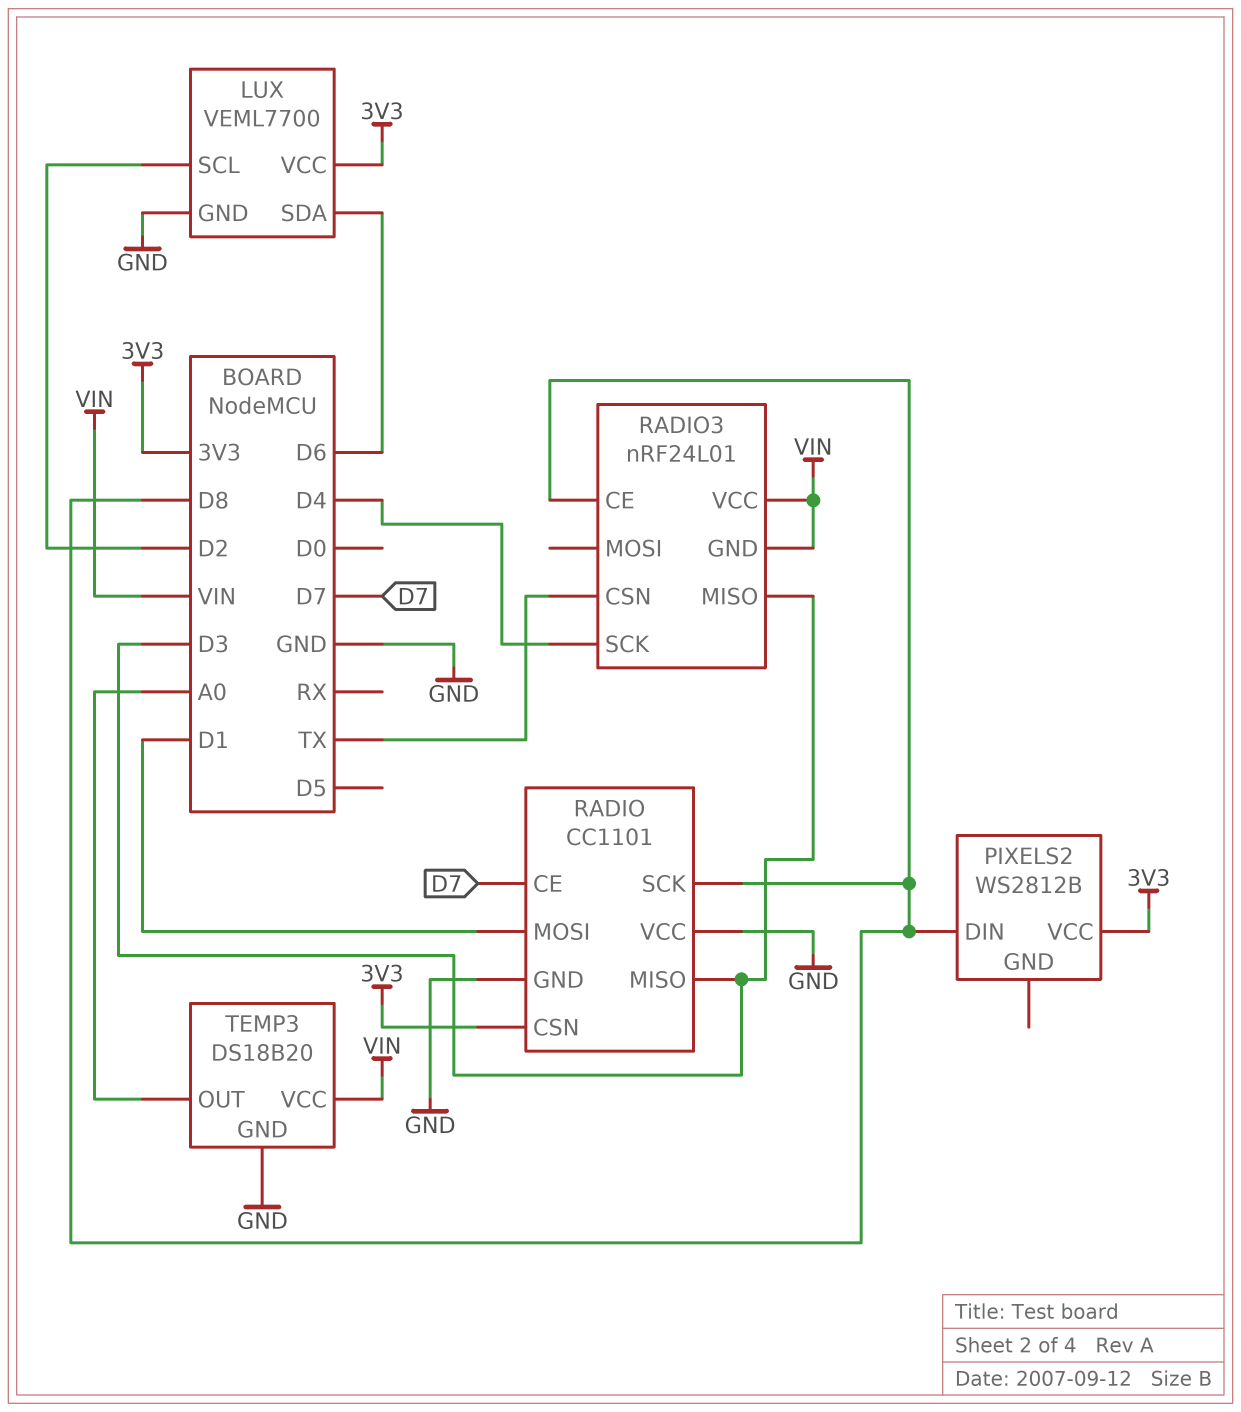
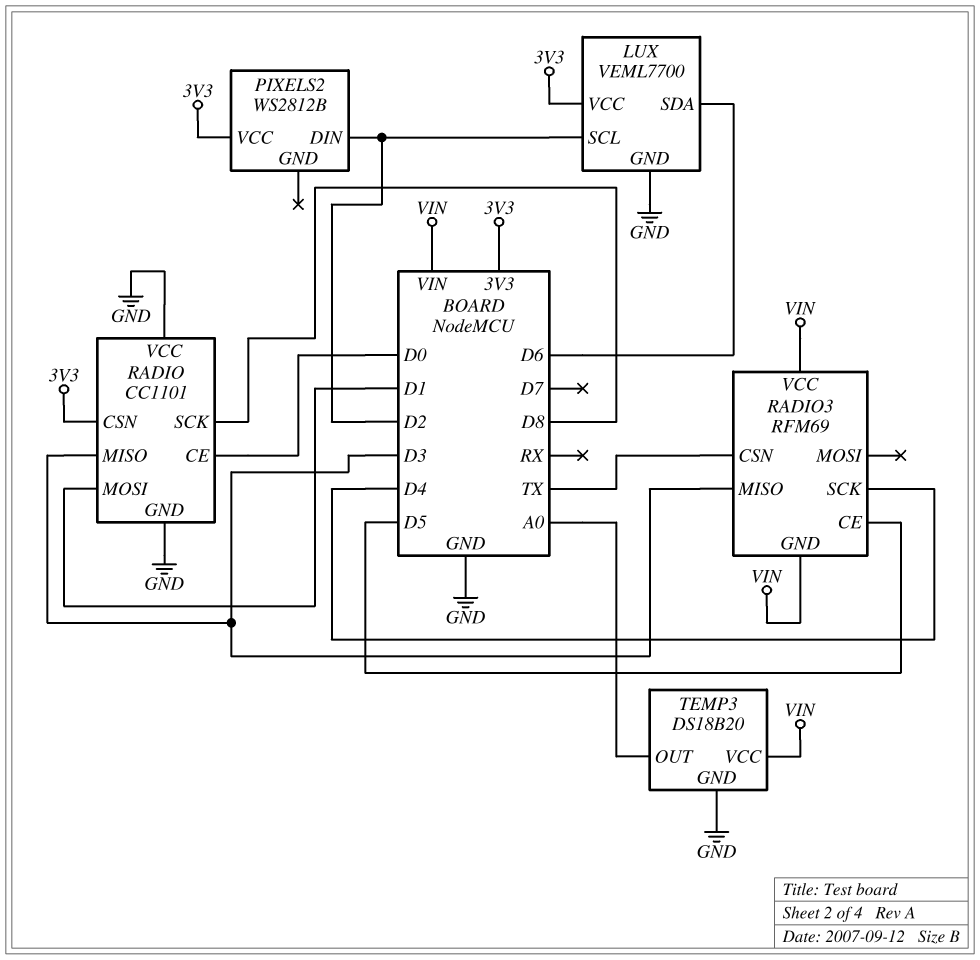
PIXELS2 pin DIN: D8 -> D2
RADIO pin CE: D7 -> D0
RADIO3: nRF24L01 -> RFM69
RADIO3 pin CE: D8 -> D5

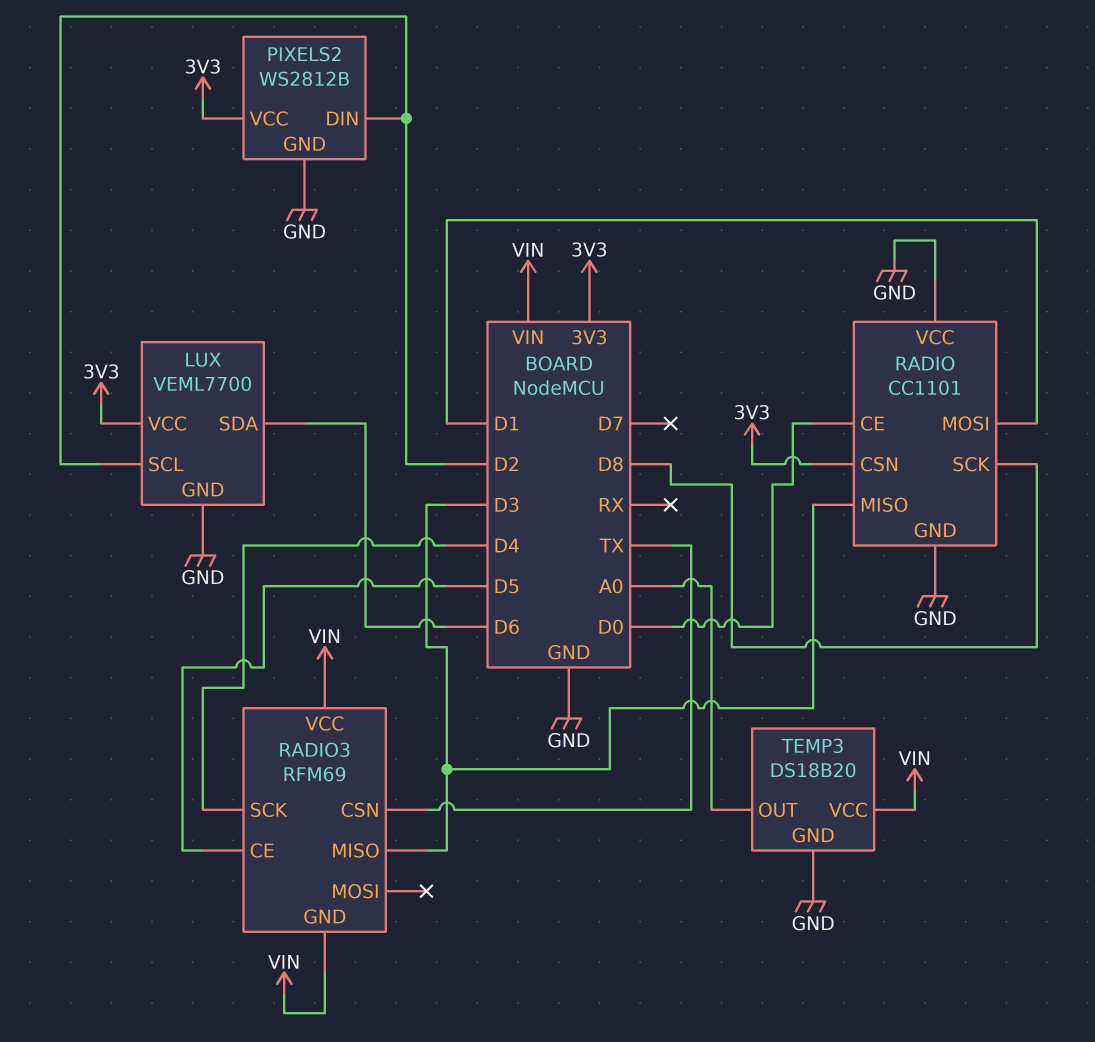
PIXELS2 pin GND: none -> GND

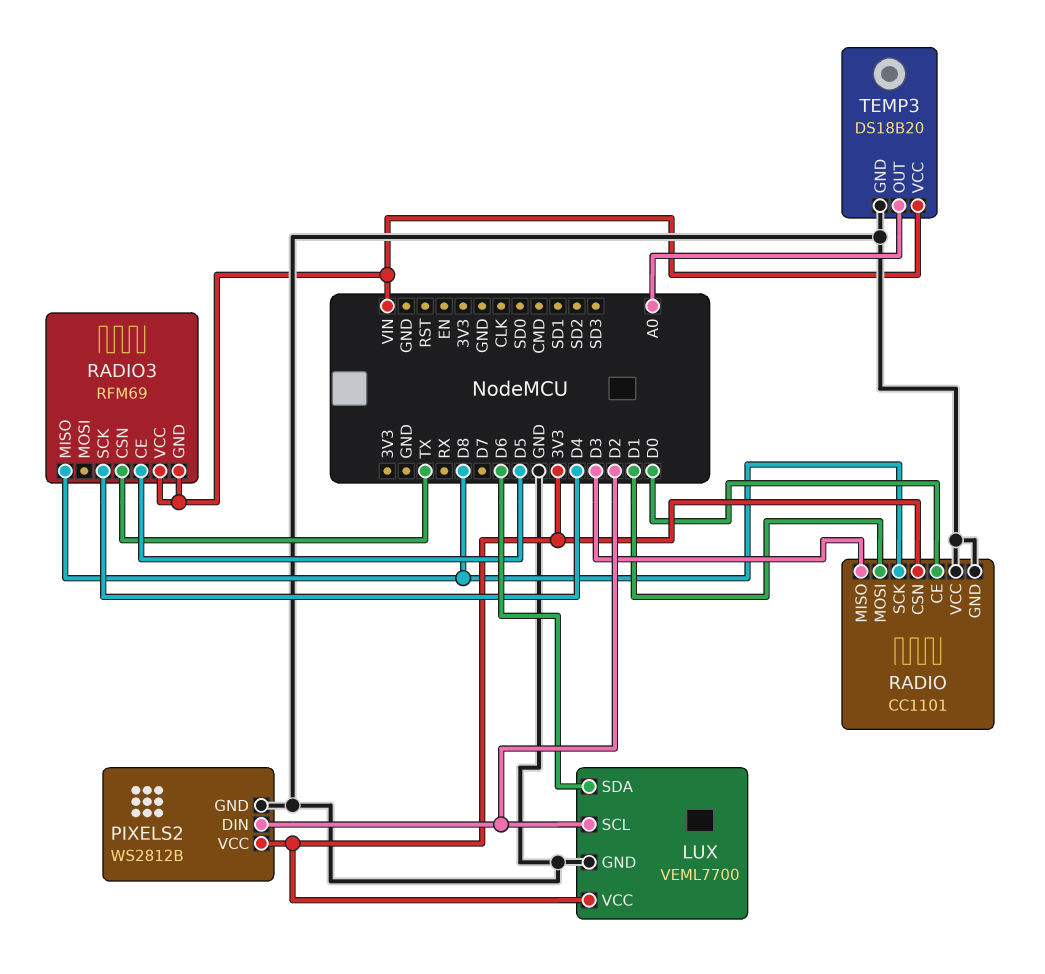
RADIO3 pin MISO: D3 -> D8

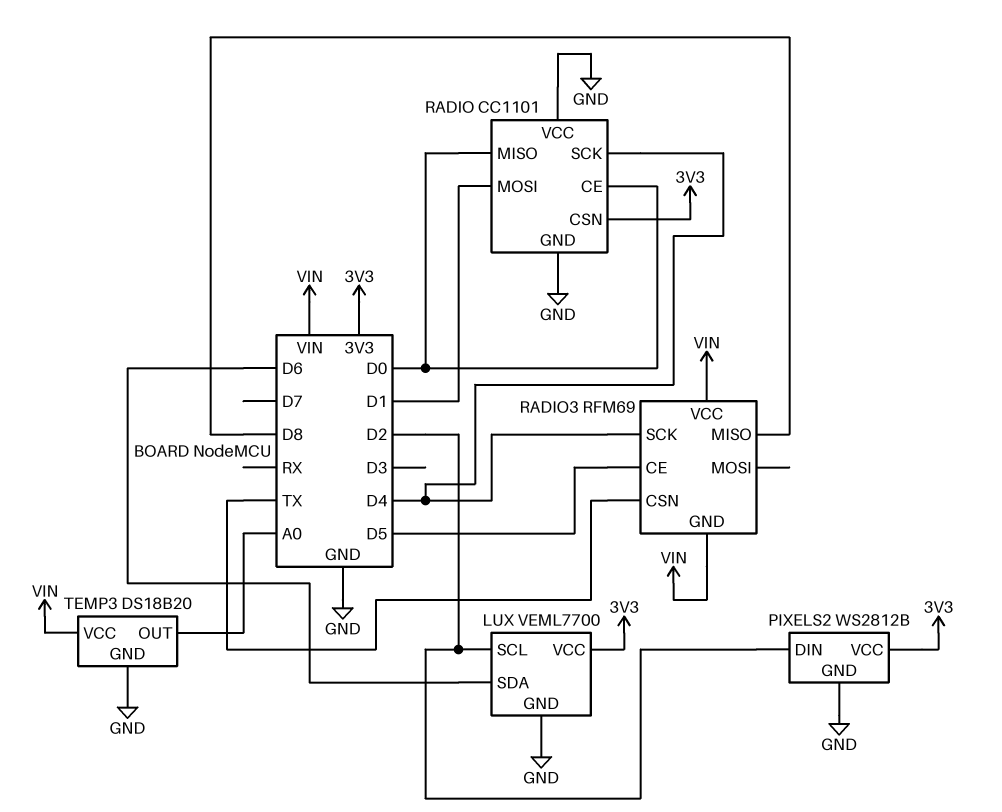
RADIO pin MISO: D3 -> D0
RADIO pin SCK: D8 -> D4

